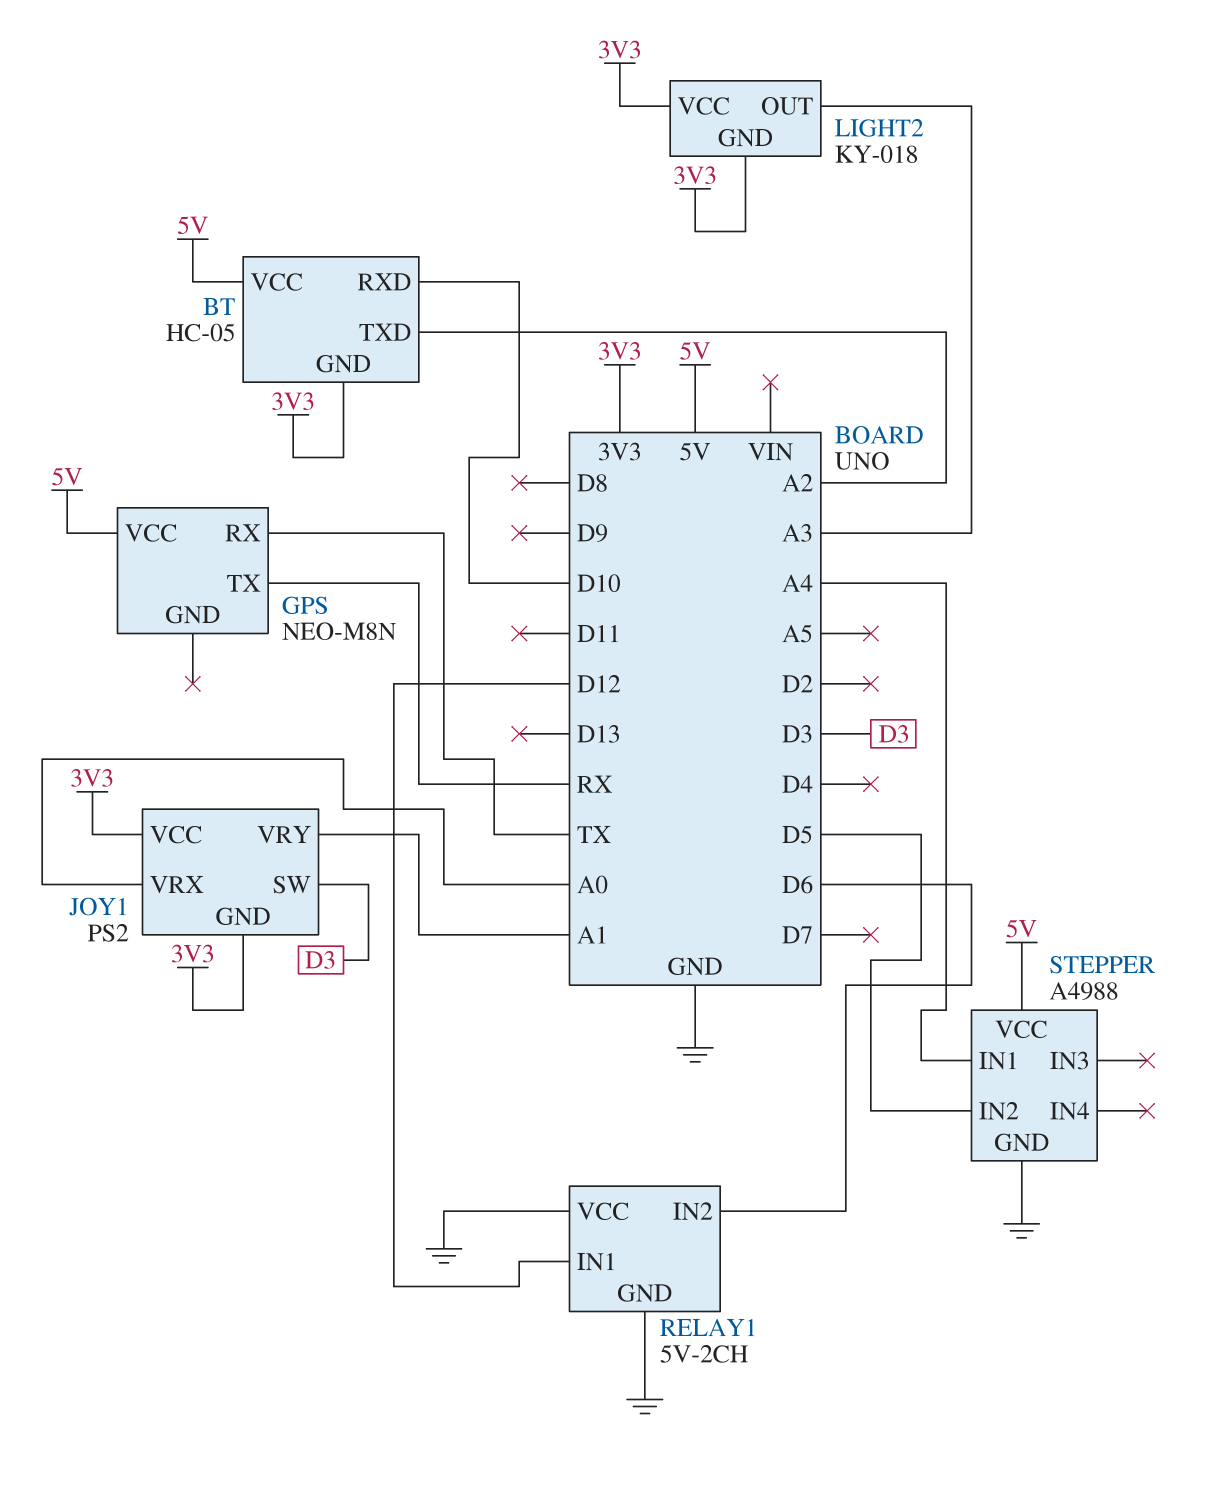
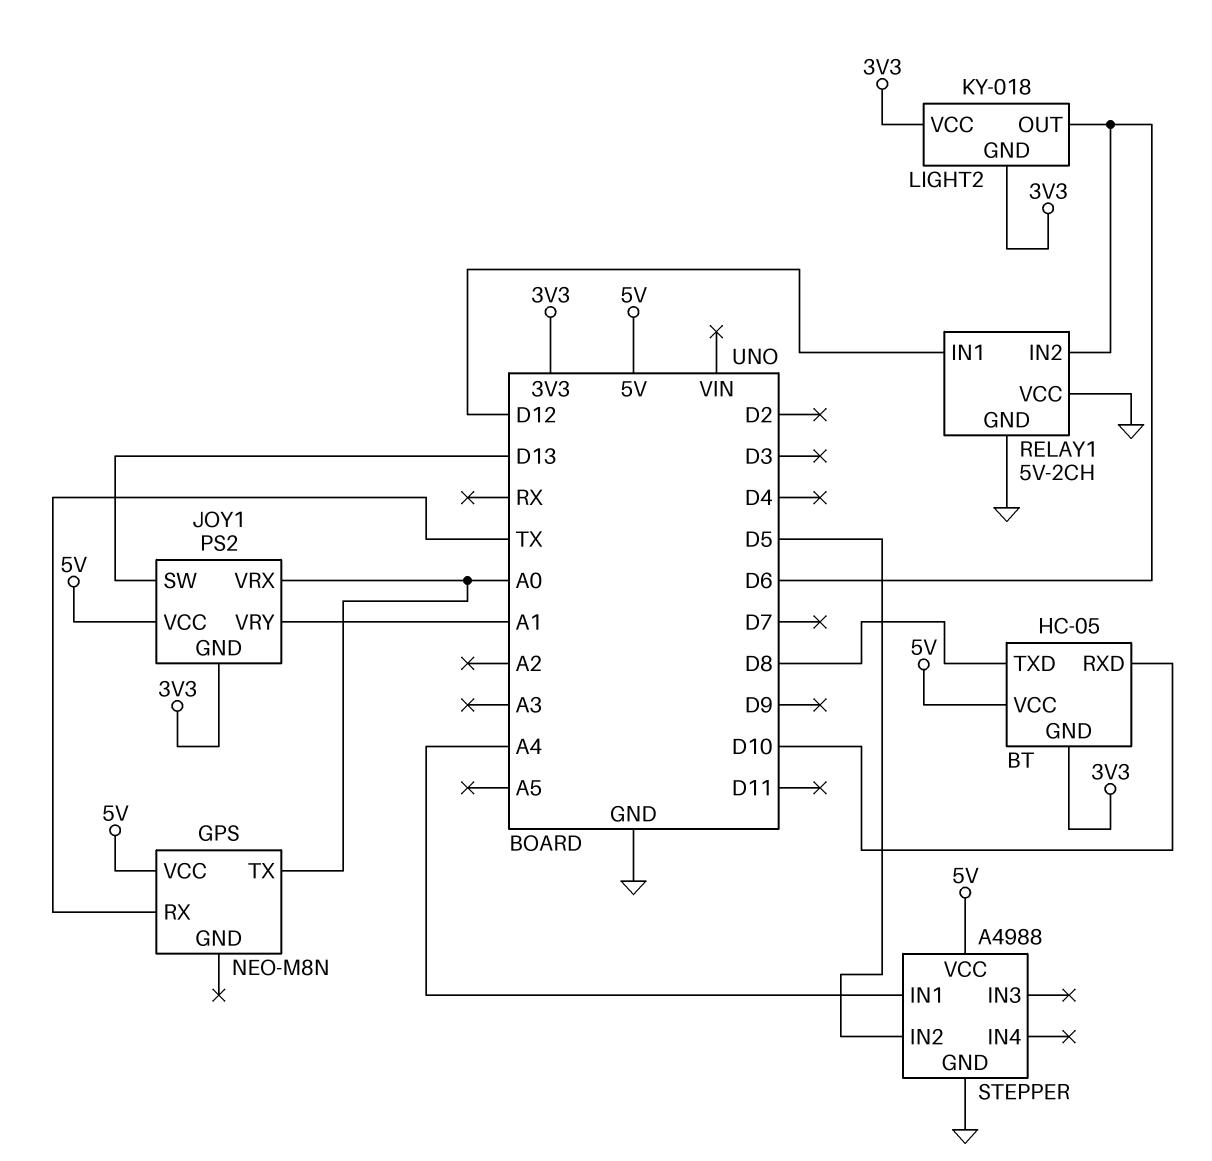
BT pin TXD: A2 -> D8
GPS pin TX: RX -> A0
JOY1 pin SW: D3 -> D13
JOY1 pin VCC: 3V3 -> 5V
LIGHT2 pin OUT: A3 -> D6

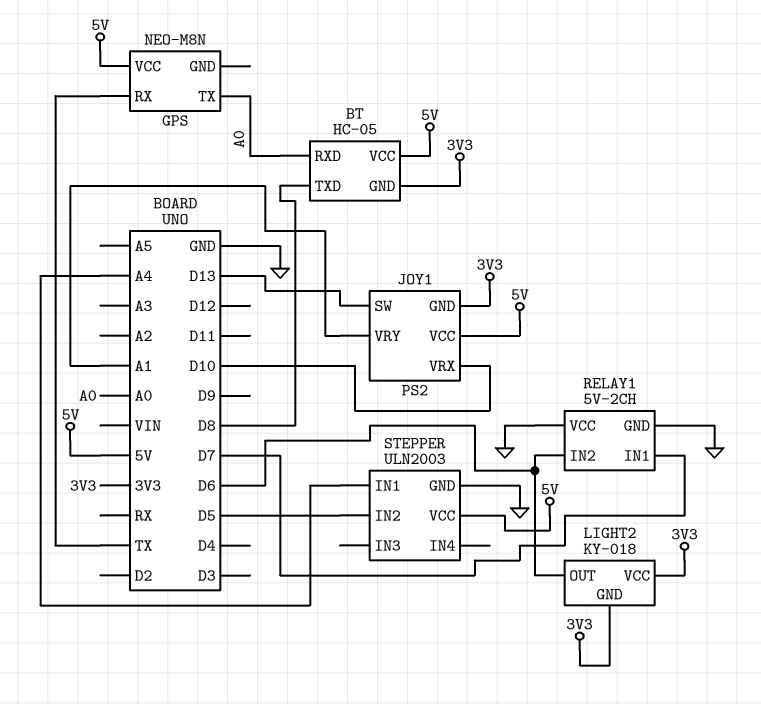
BT pin RXD: D10 -> A0
JOY1 pin VRX: A0 -> D10
RELAY1 pin IN1: D12 -> D7
STEPPER: A4988 -> ULN2003

